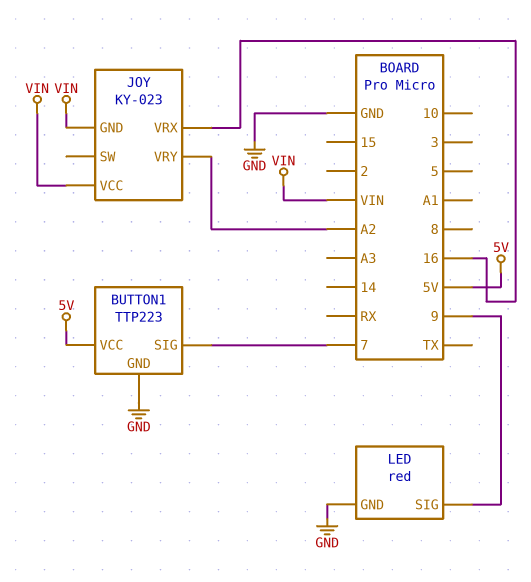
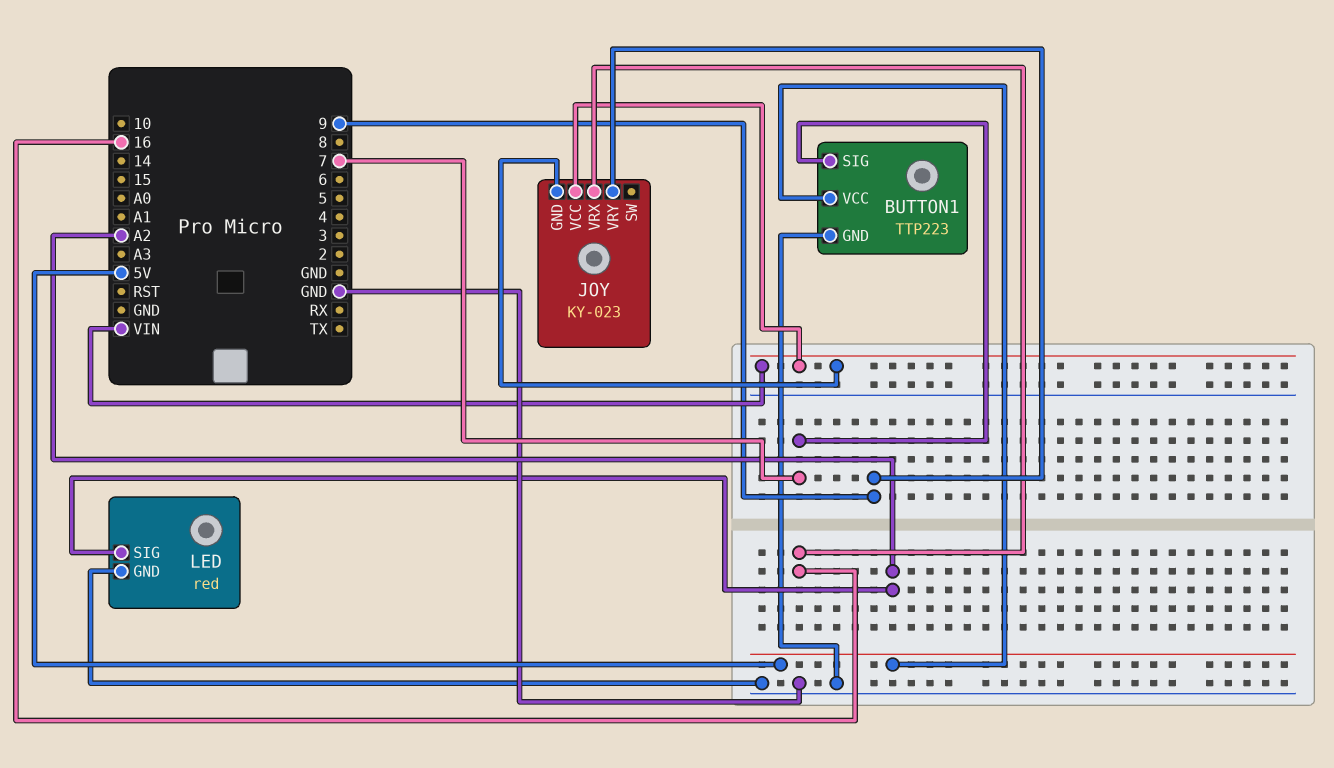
JOY pin VRY: A2 -> 9
LED pin SIG: 9 -> A2

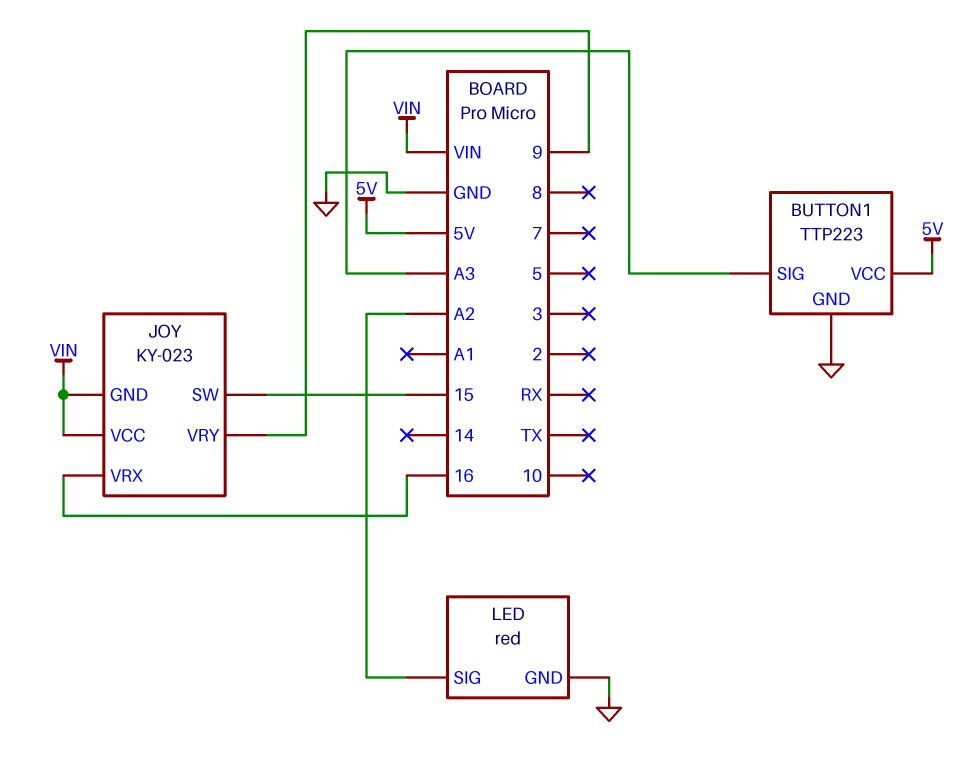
BUTTON1 pin SIG: 7 -> A3
JOY pin SW: none -> 15

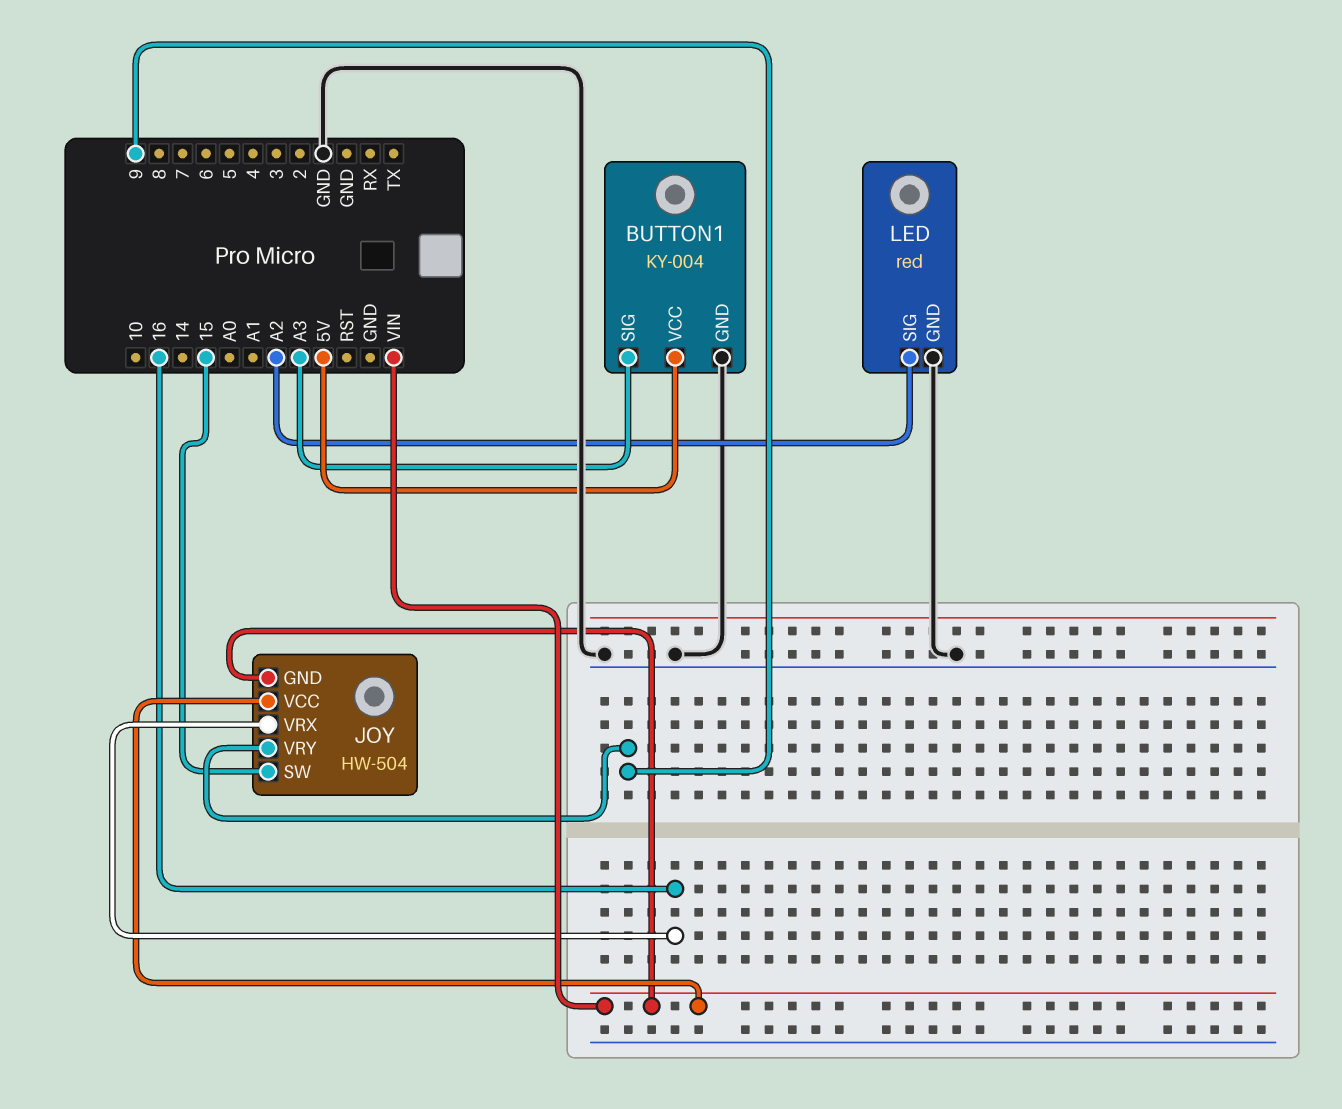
BUTTON1: TTP223 -> KY-004
JOY: KY-023 -> HW-504

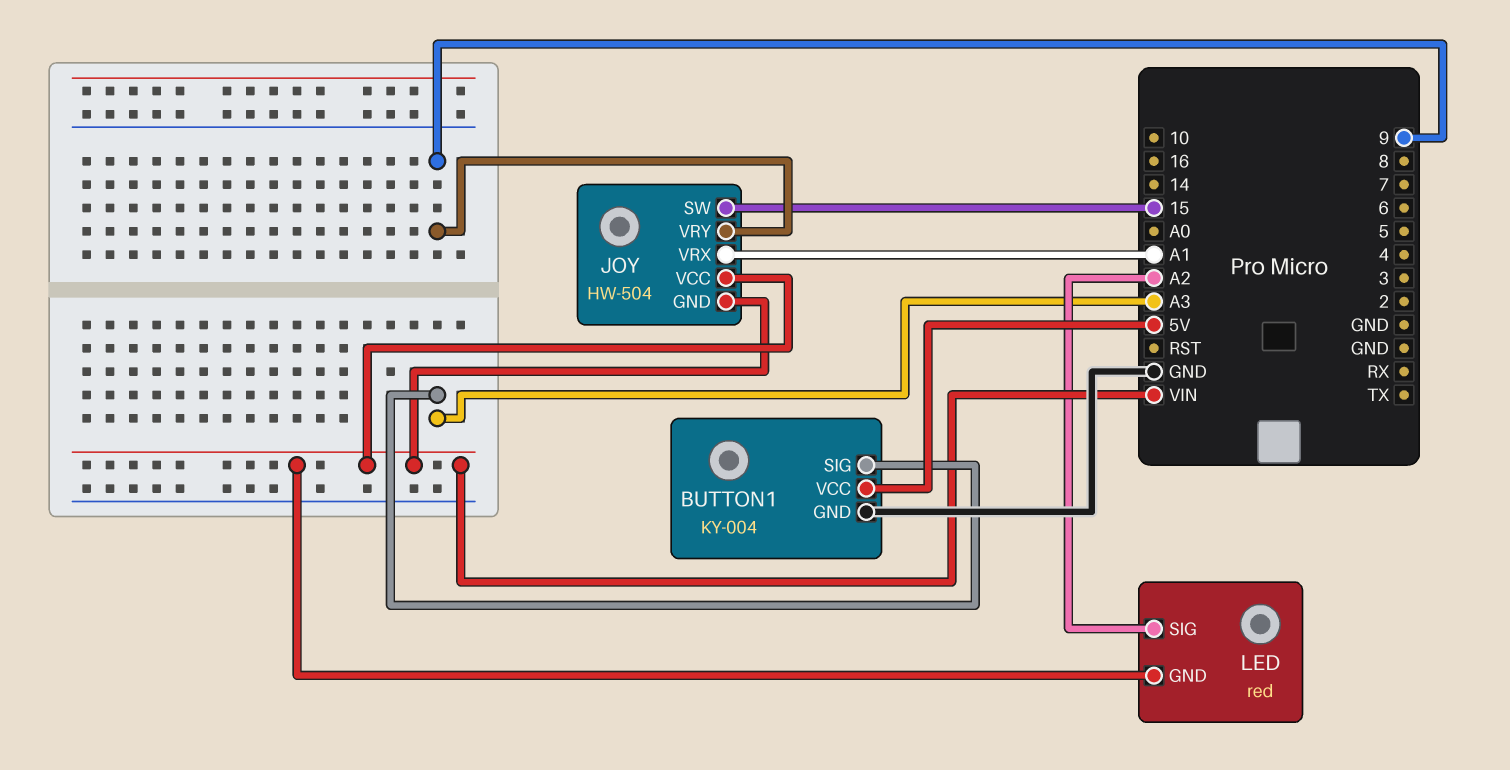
JOY pin VRX: 16 -> A1
LED pin GND: GND -> VIN

